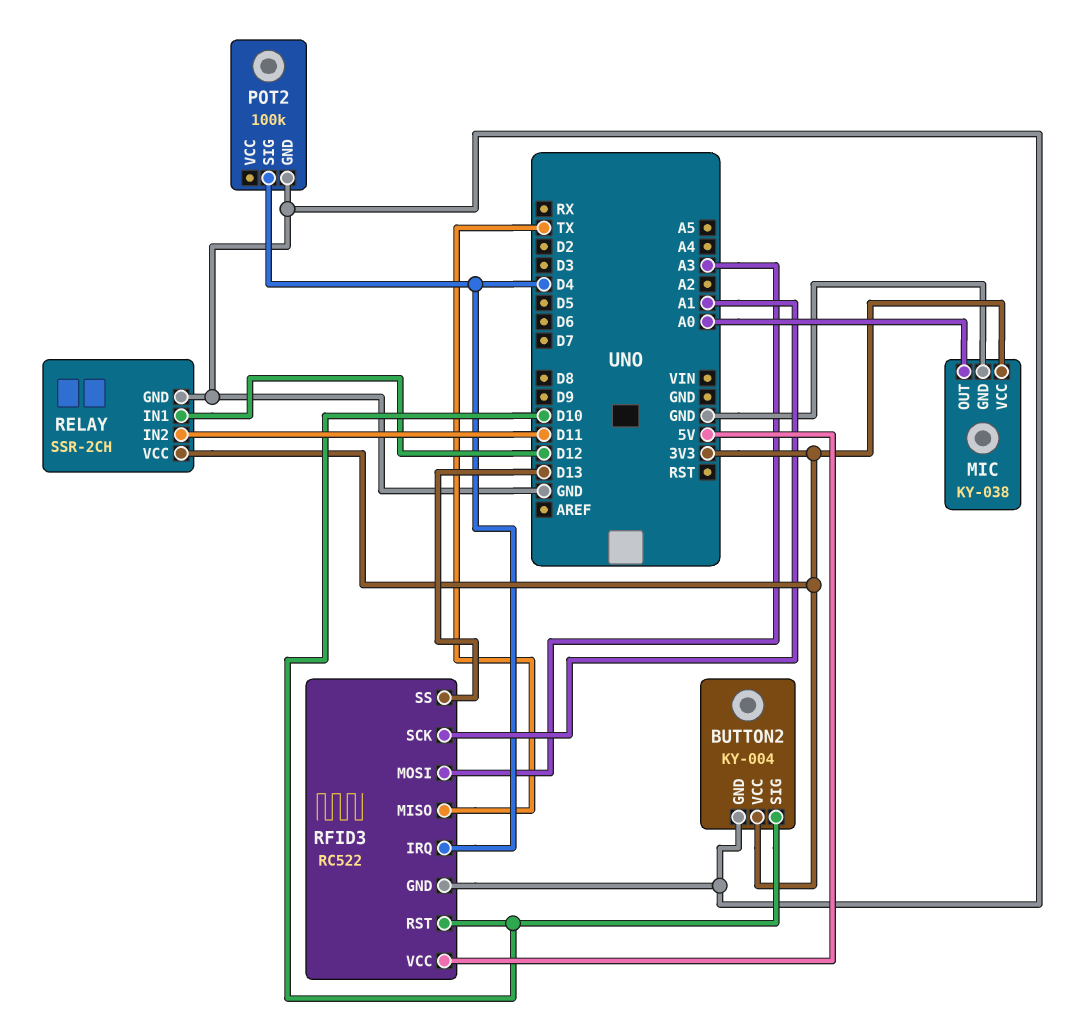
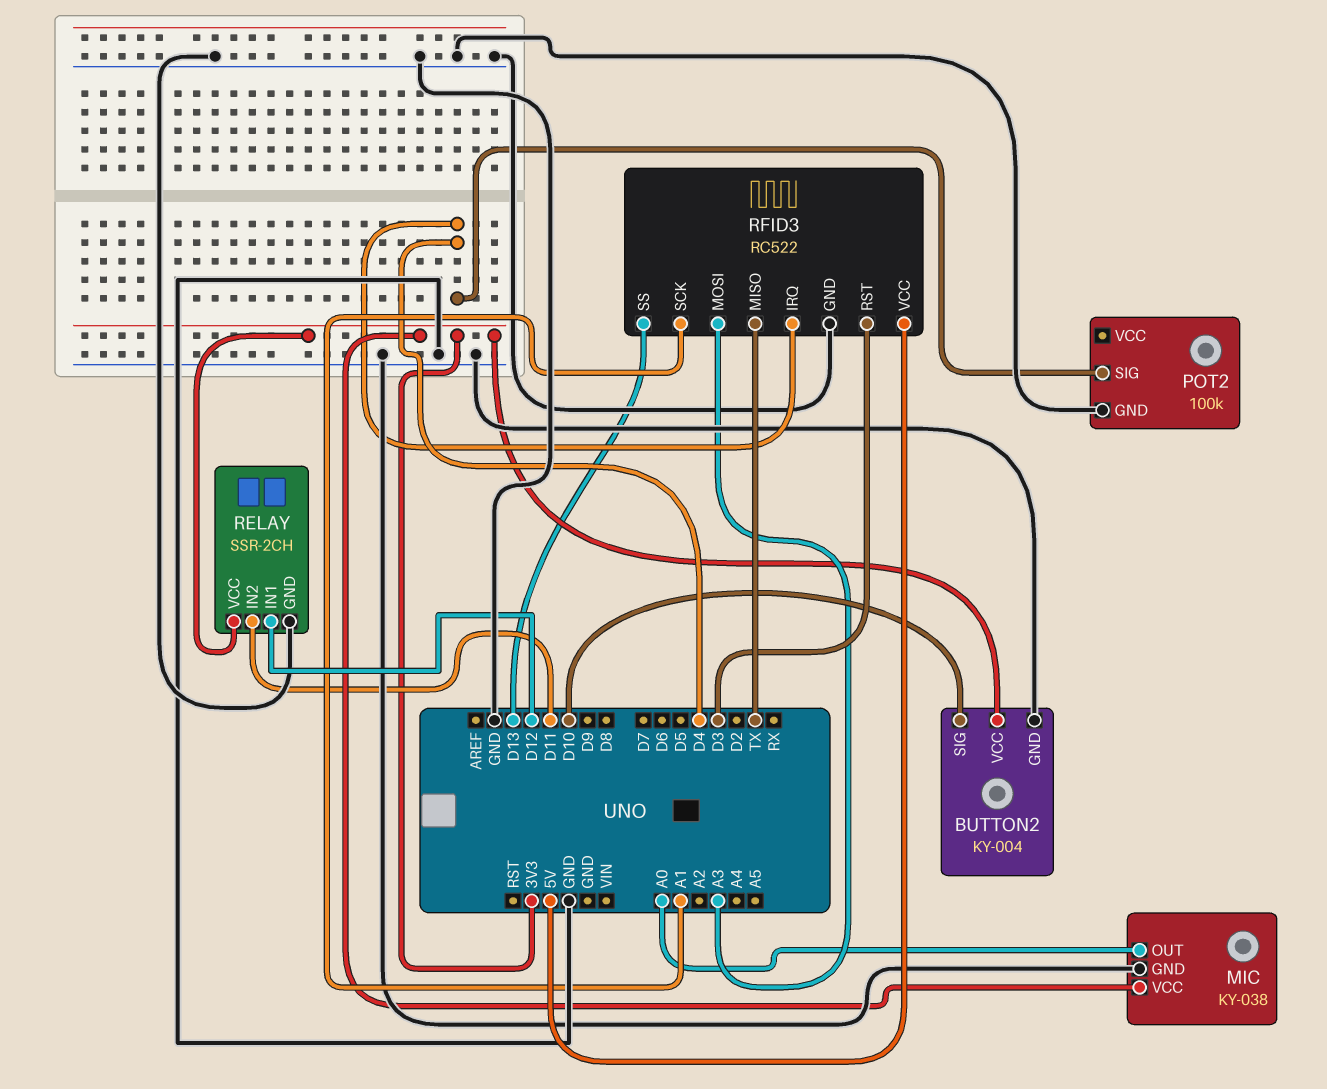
RFID3 pin RST: D10 -> D3

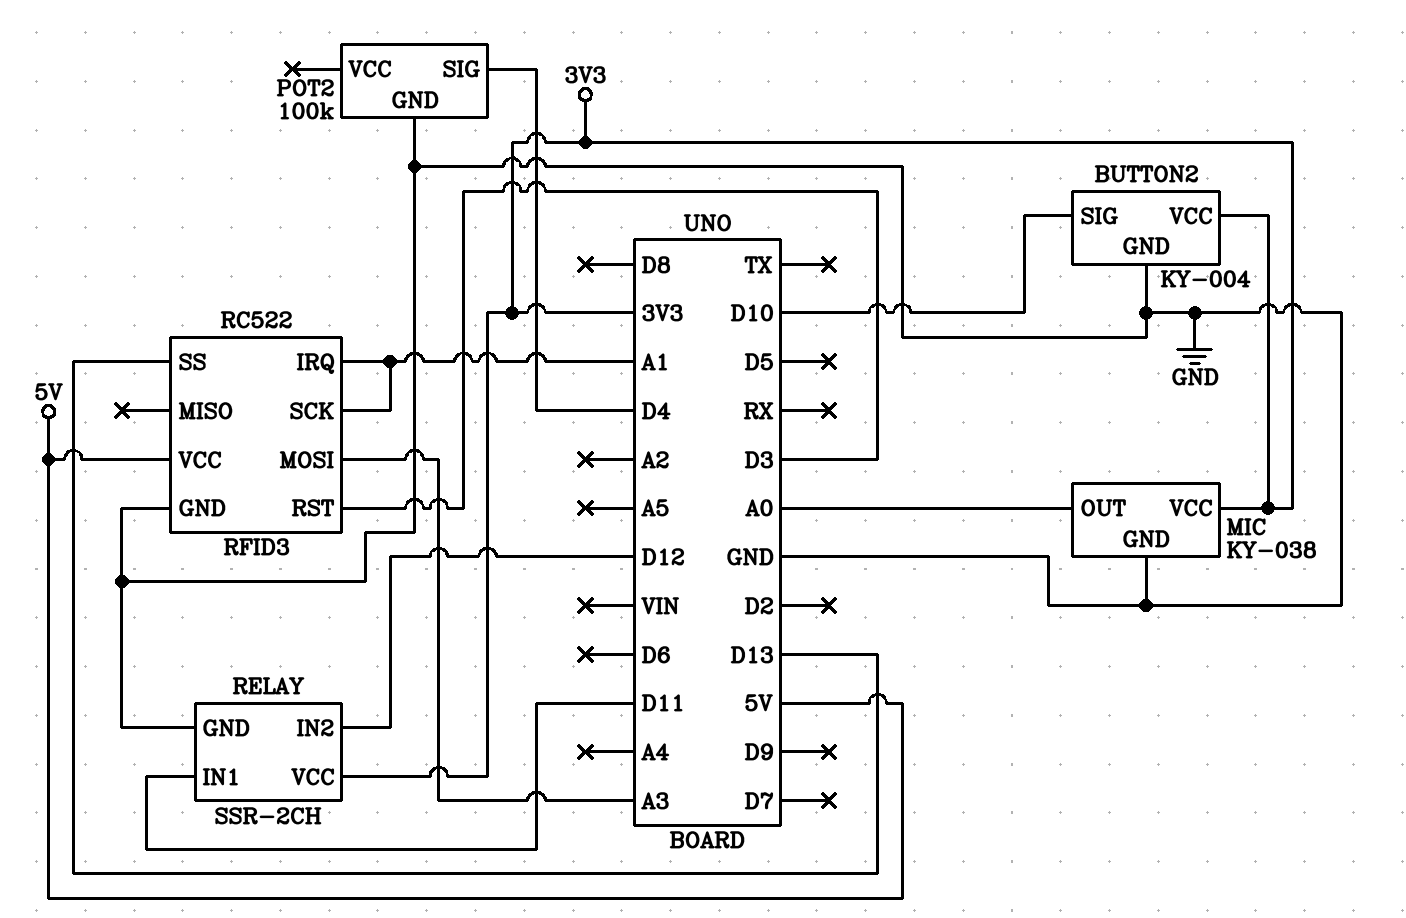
RELAY pin IN1: D12 -> D11
RELAY pin IN2: D11 -> D12
RFID3 pin IRQ: D4 -> A1
RFID3 pin MISO: TX -> none

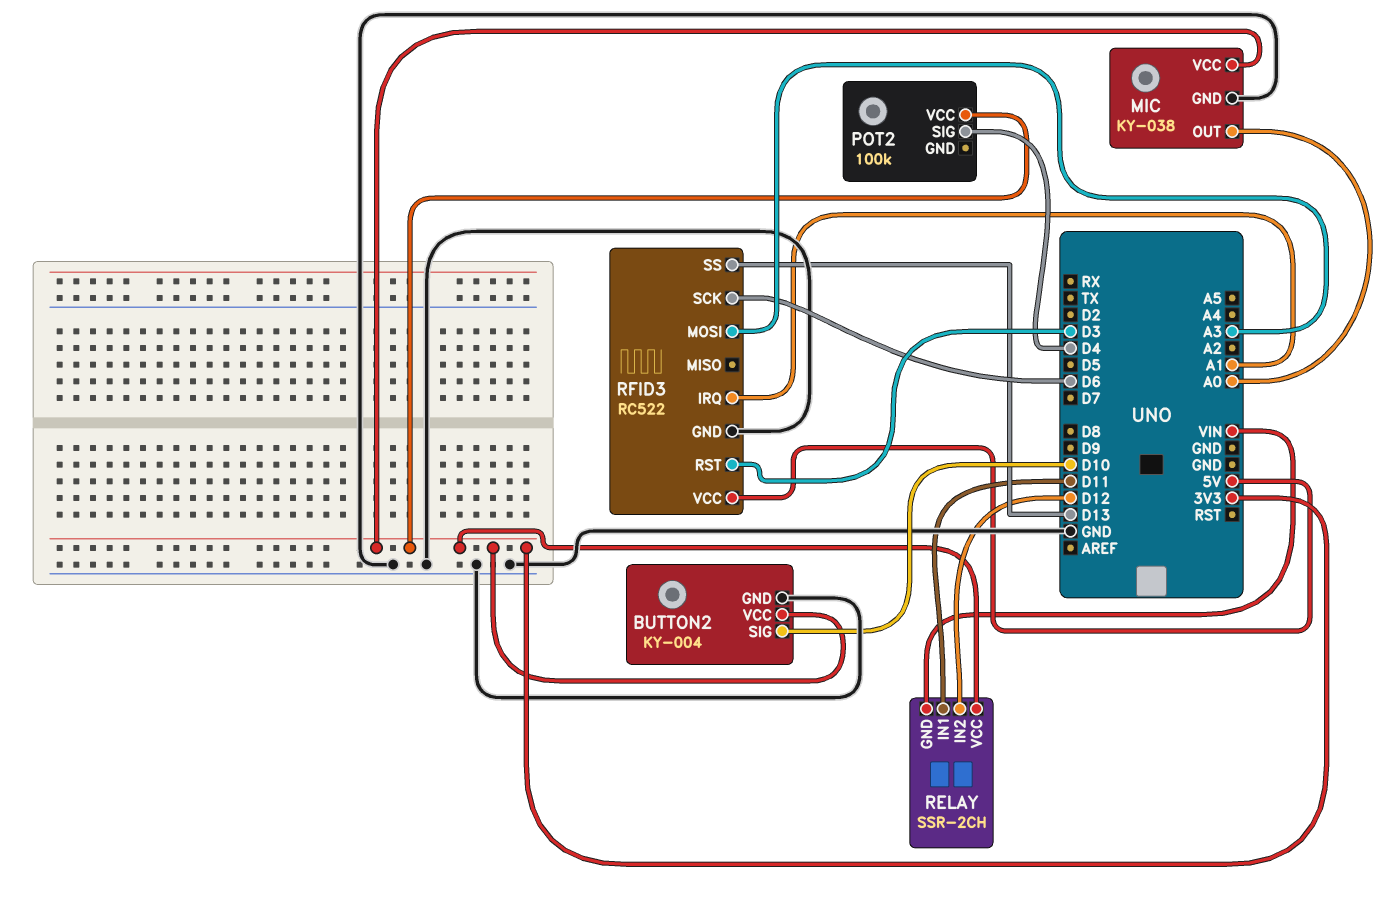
POT2 pin GND: GND -> none
POT2 pin VCC: none -> 3V3
RELAY pin GND: GND -> VIN
RFID3 pin SCK: A1 -> D6

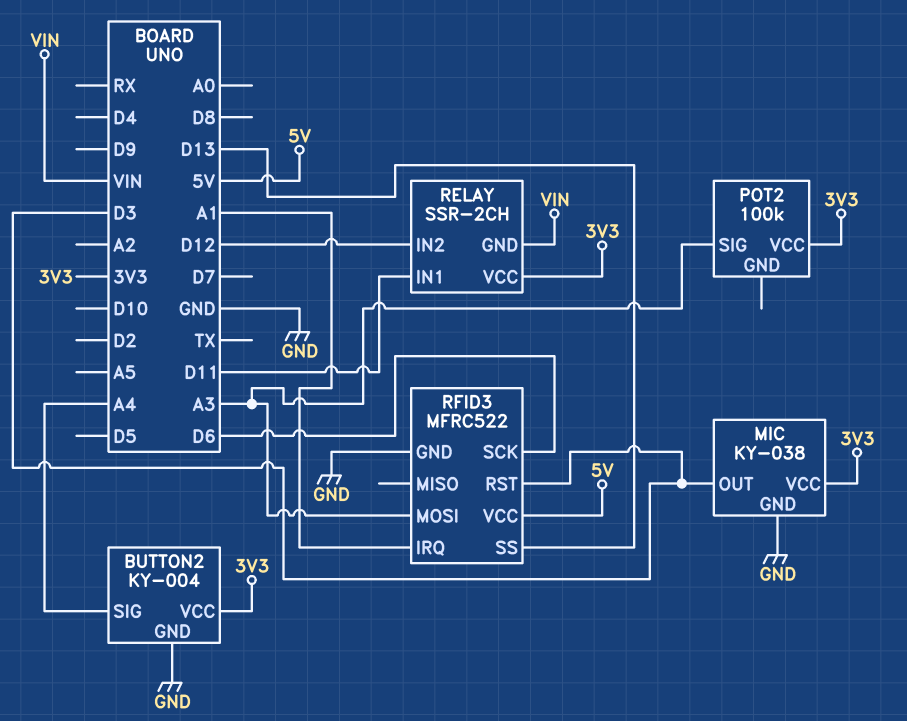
BUTTON2 pin SIG: D10 -> A4
MIC pin OUT: A0 -> D3
POT2 pin SIG: D4 -> A3
RFID3: RC522 -> MFRC522

